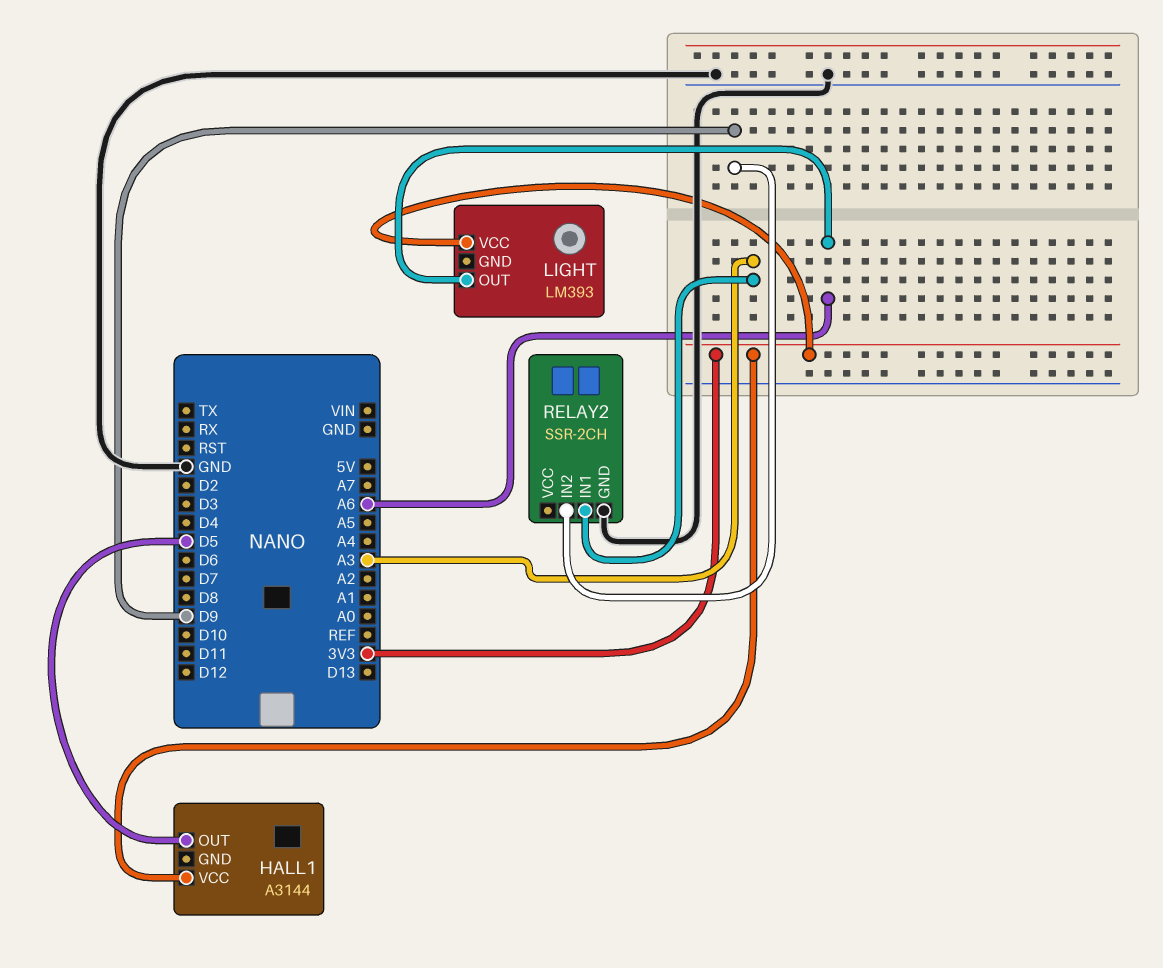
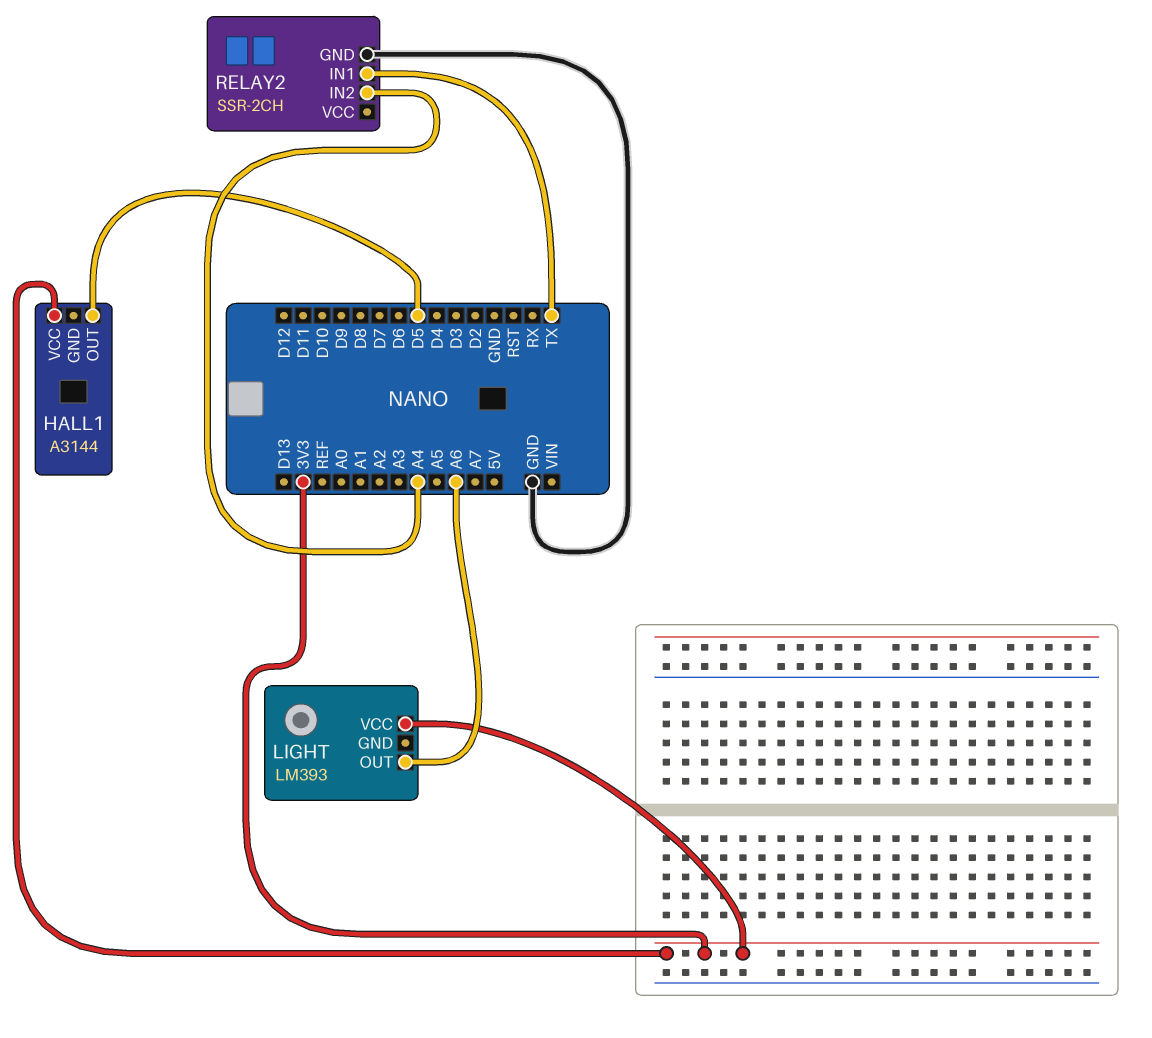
RELAY2 pin IN1: A3 -> TX
RELAY2 pin IN2: D9 -> A4

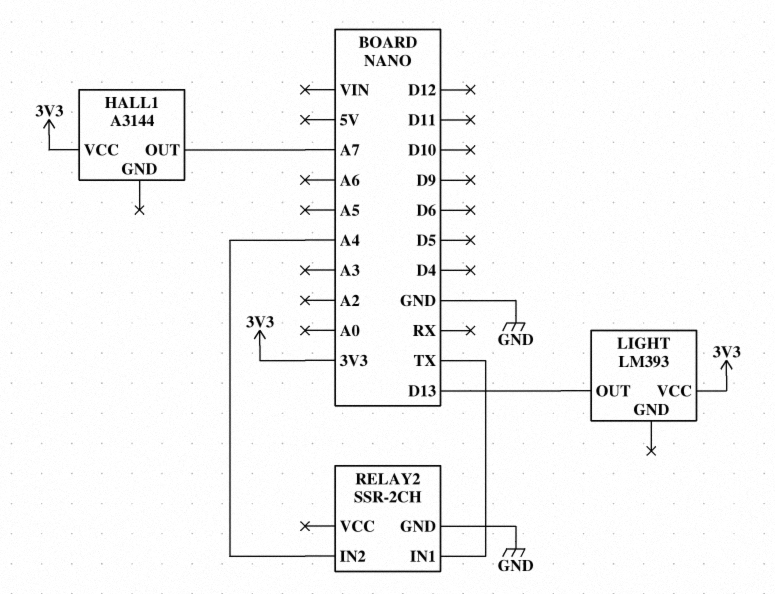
HALL1 pin OUT: D5 -> A7
LIGHT pin OUT: A6 -> D13

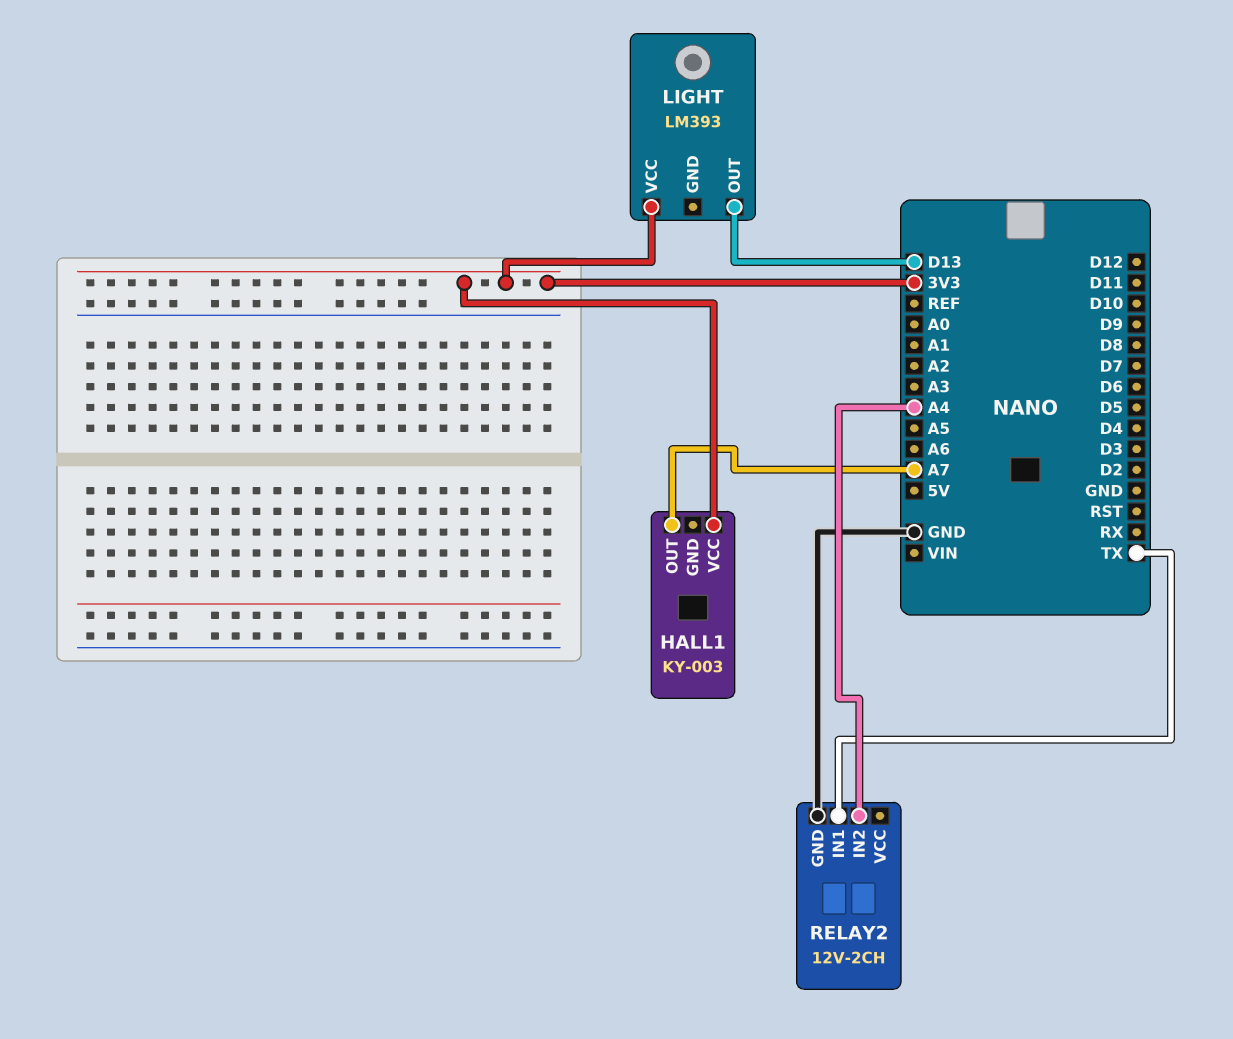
HALL1: A3144 -> KY-003
RELAY2: SSR-2CH -> 12V-2CH

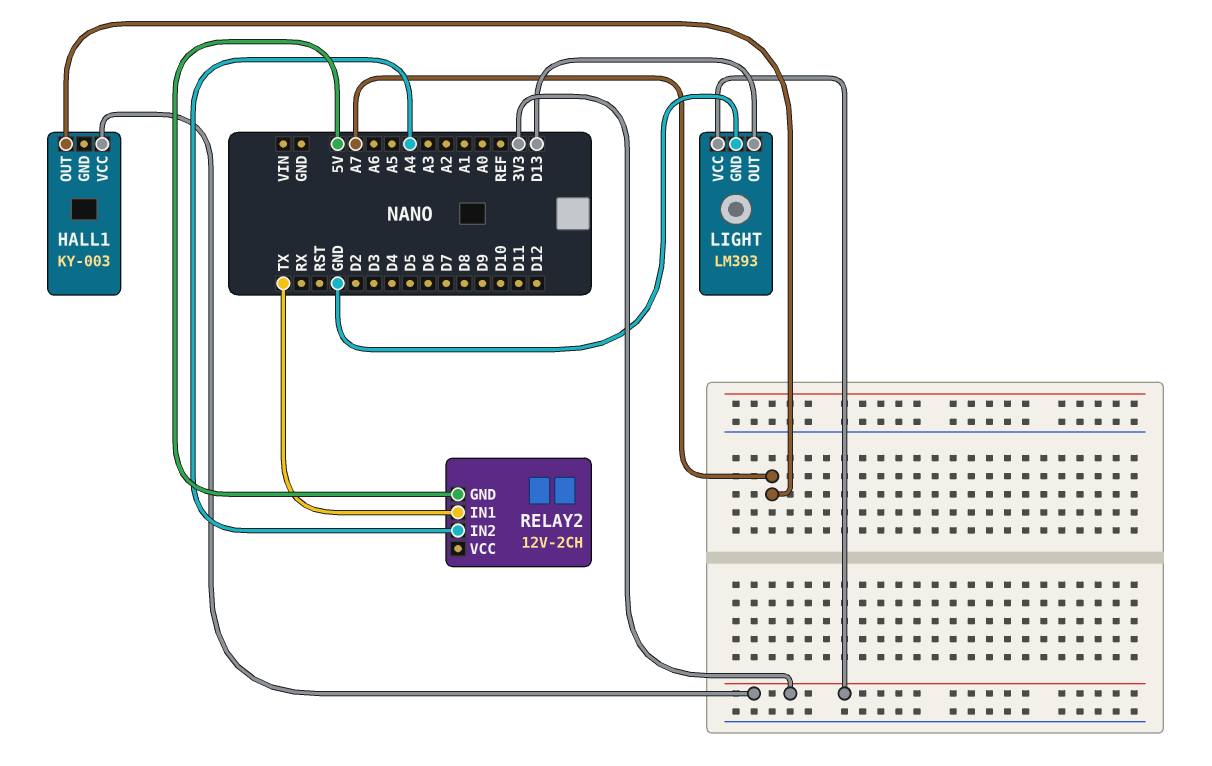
LIGHT pin GND: none -> GND
RELAY2 pin GND: GND -> 5V

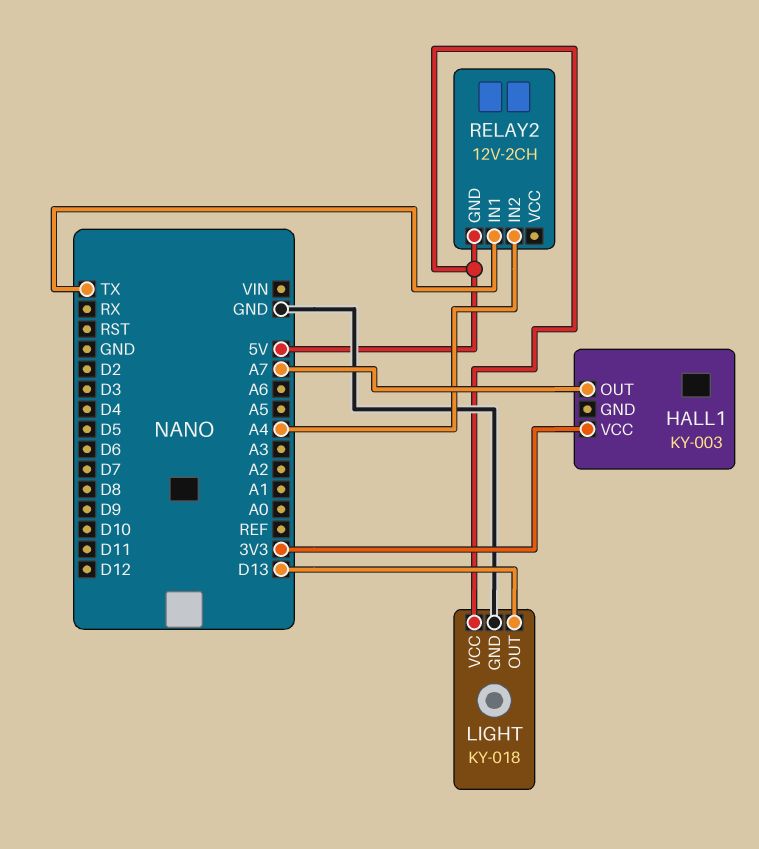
LIGHT: LM393 -> KY-018
LIGHT pin VCC: 3V3 -> 5V

